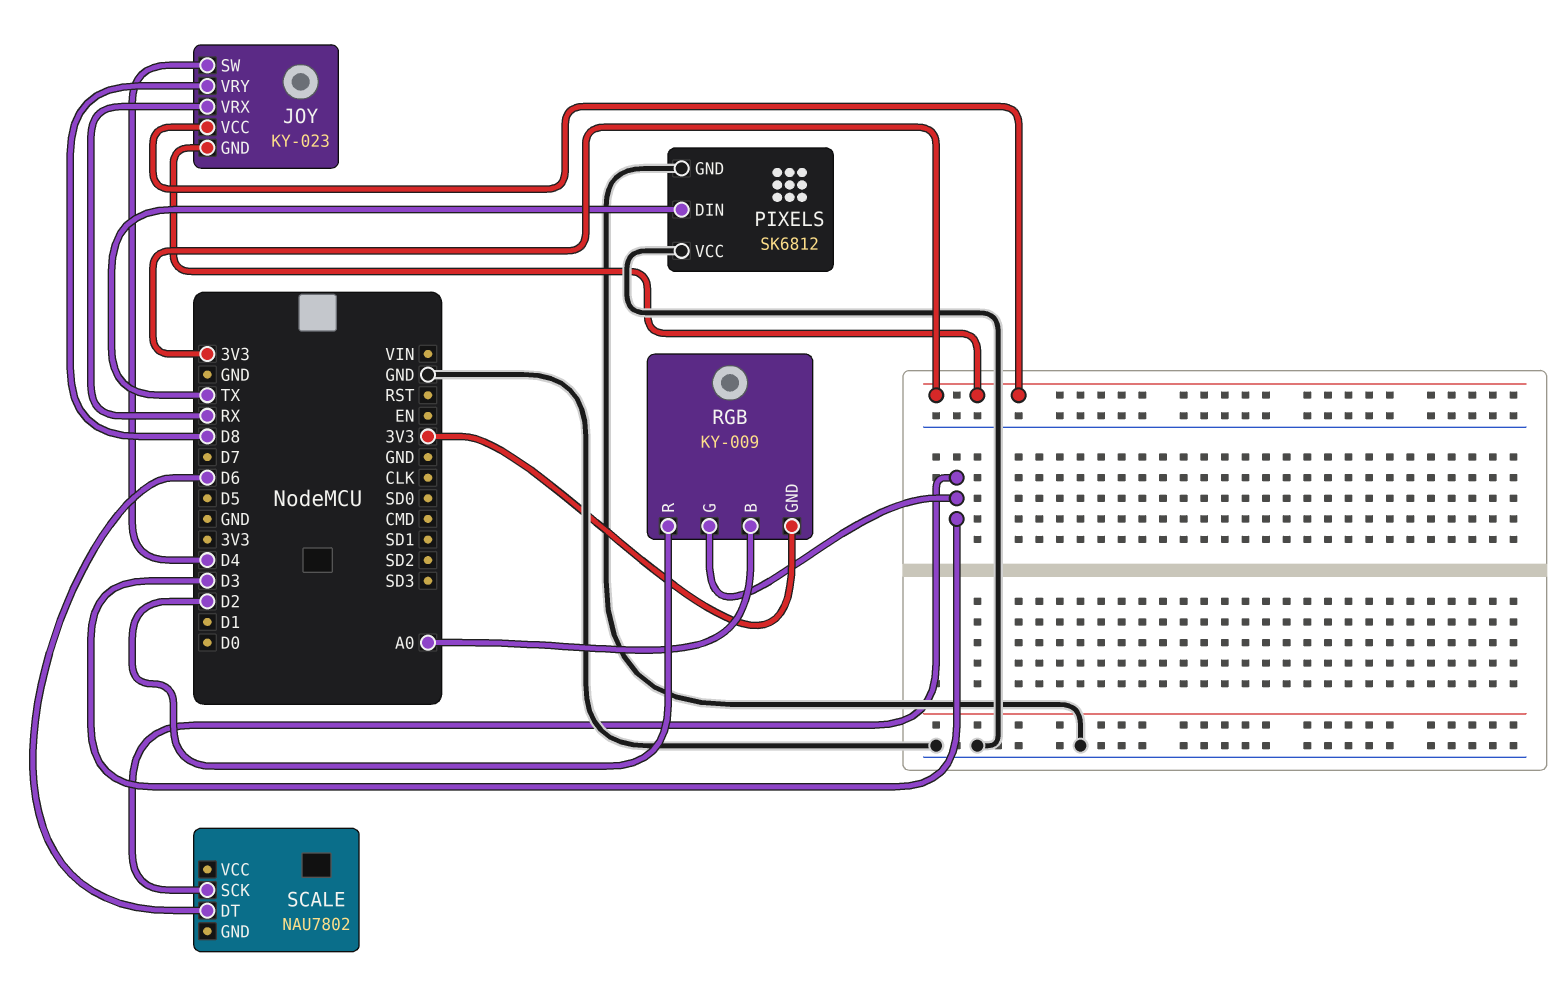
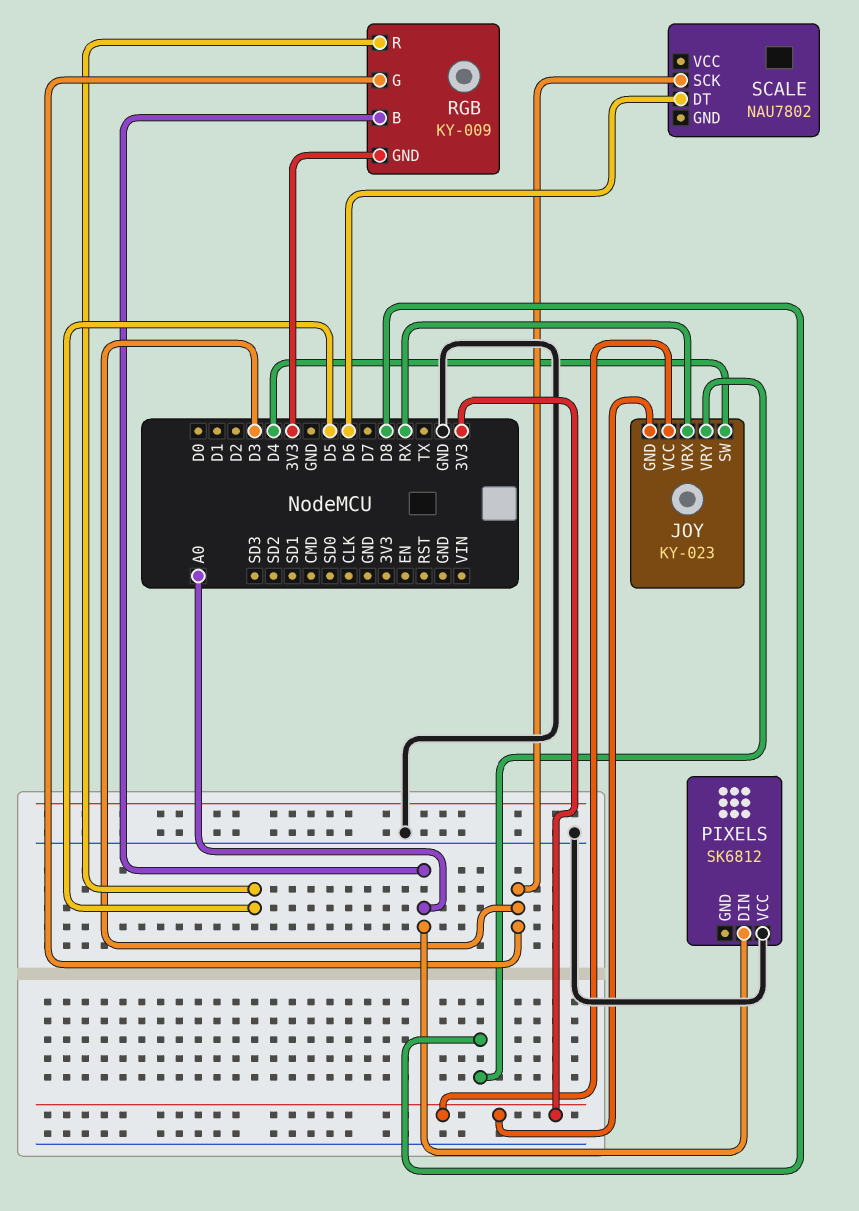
PIXELS pin DIN: TX -> A0
PIXELS pin GND: GND -> none
RGB pin R: D2 -> D5

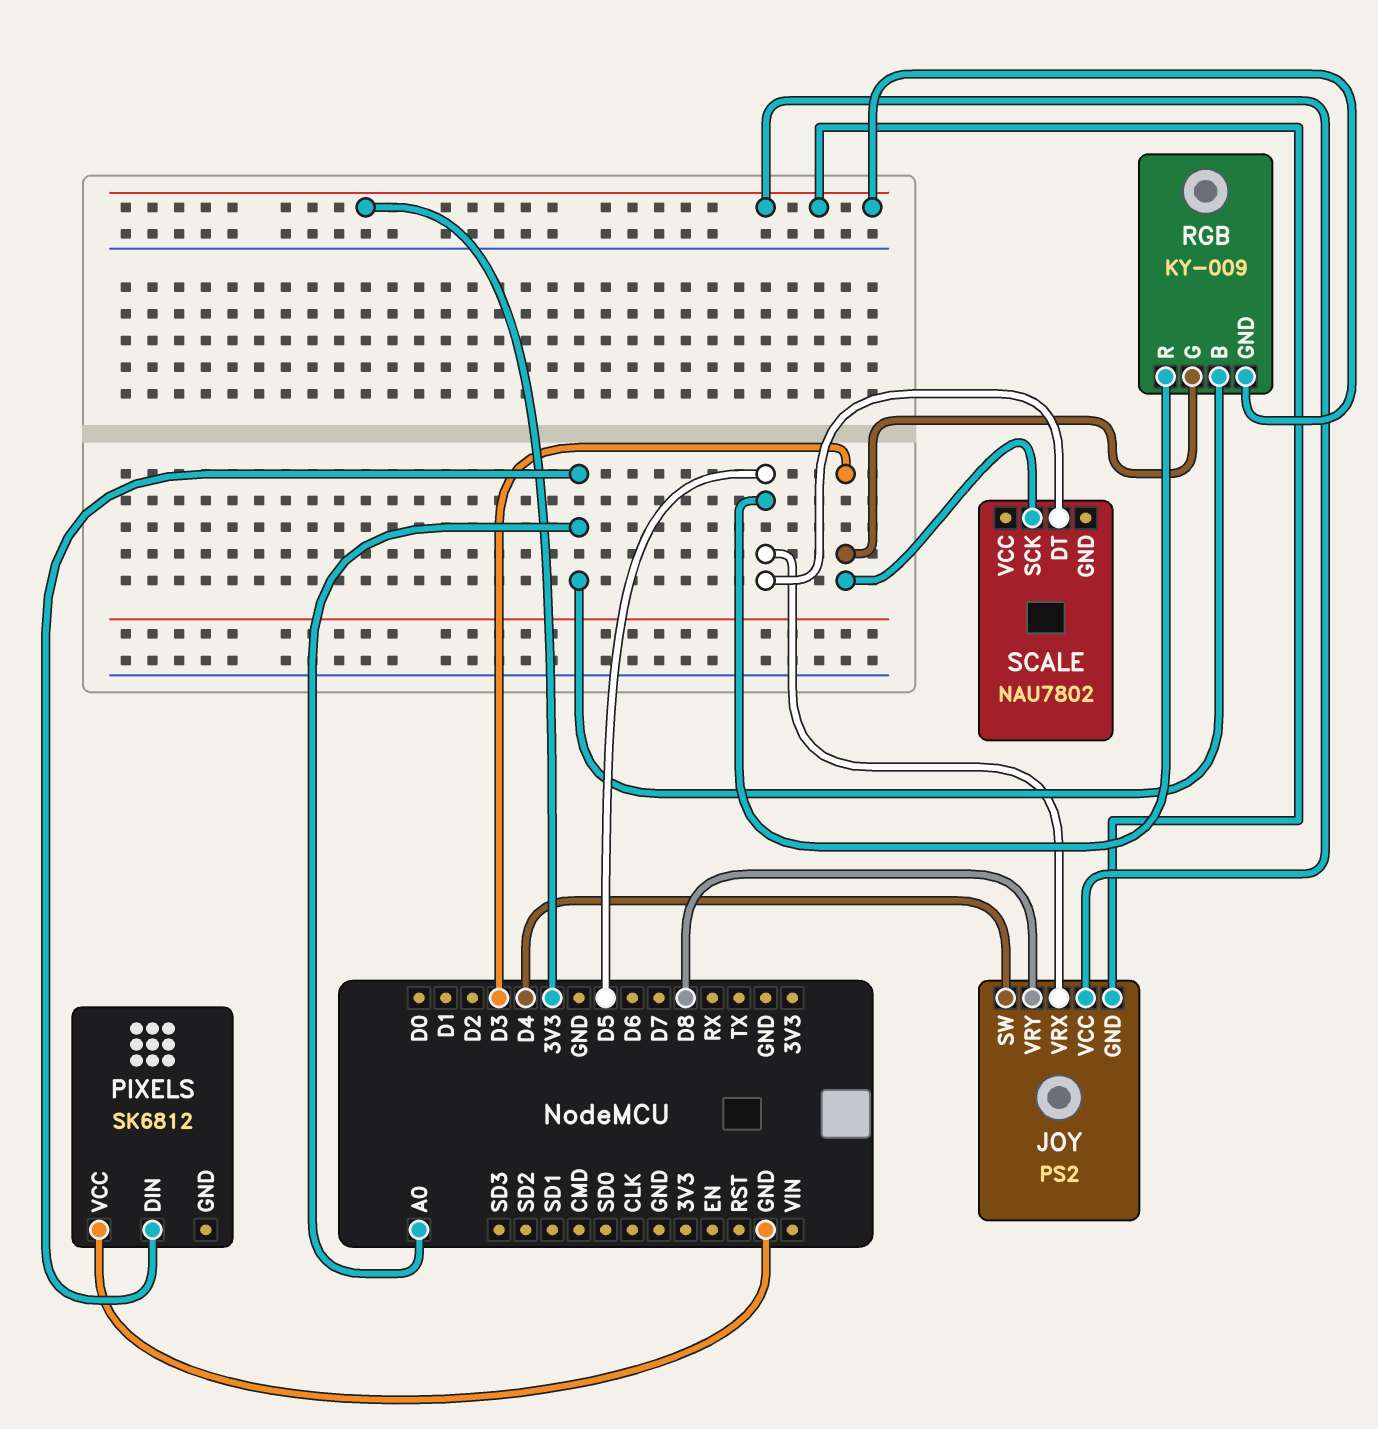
JOY: KY-023 -> PS2
JOY pin VRX: RX -> D5
SCALE pin DT: D6 -> D5

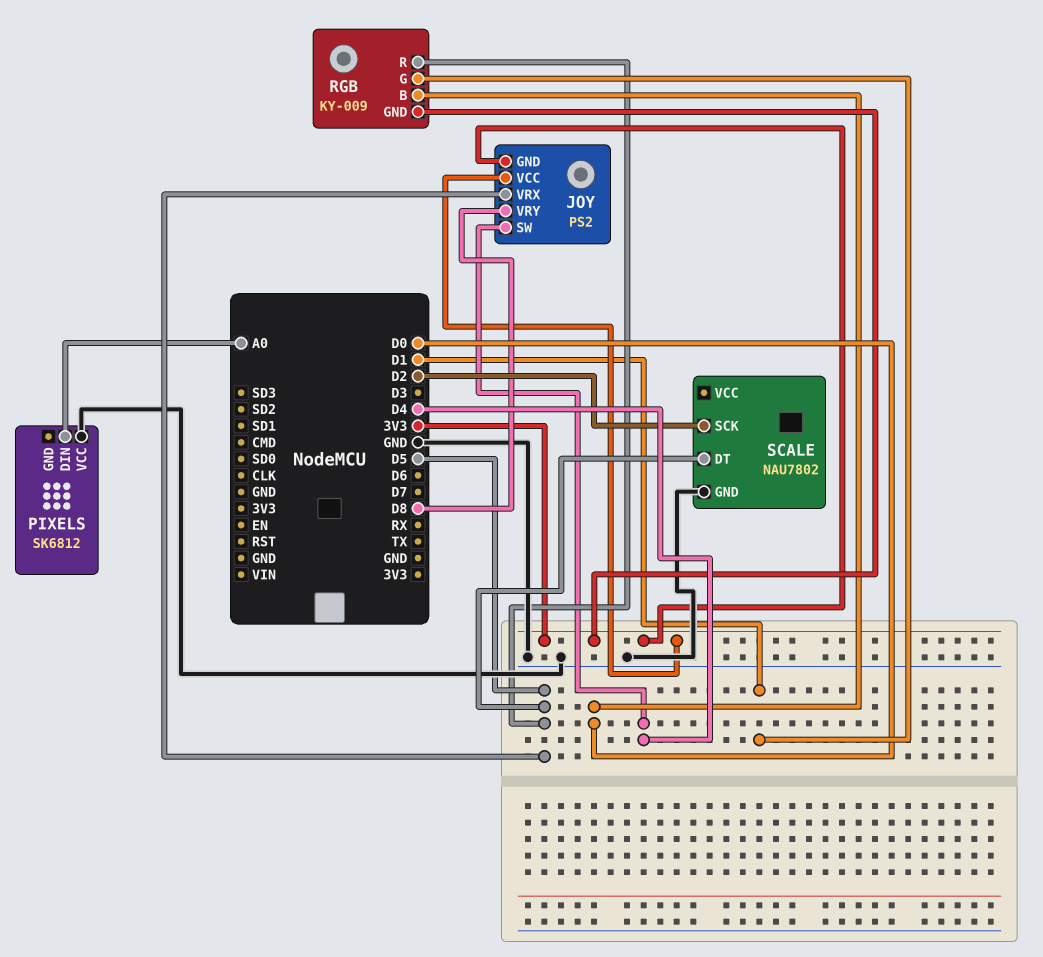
RGB pin B: A0 -> D0
RGB pin G: D3 -> D1
SCALE pin GND: none -> GND
SCALE pin SCK: D3 -> D2

